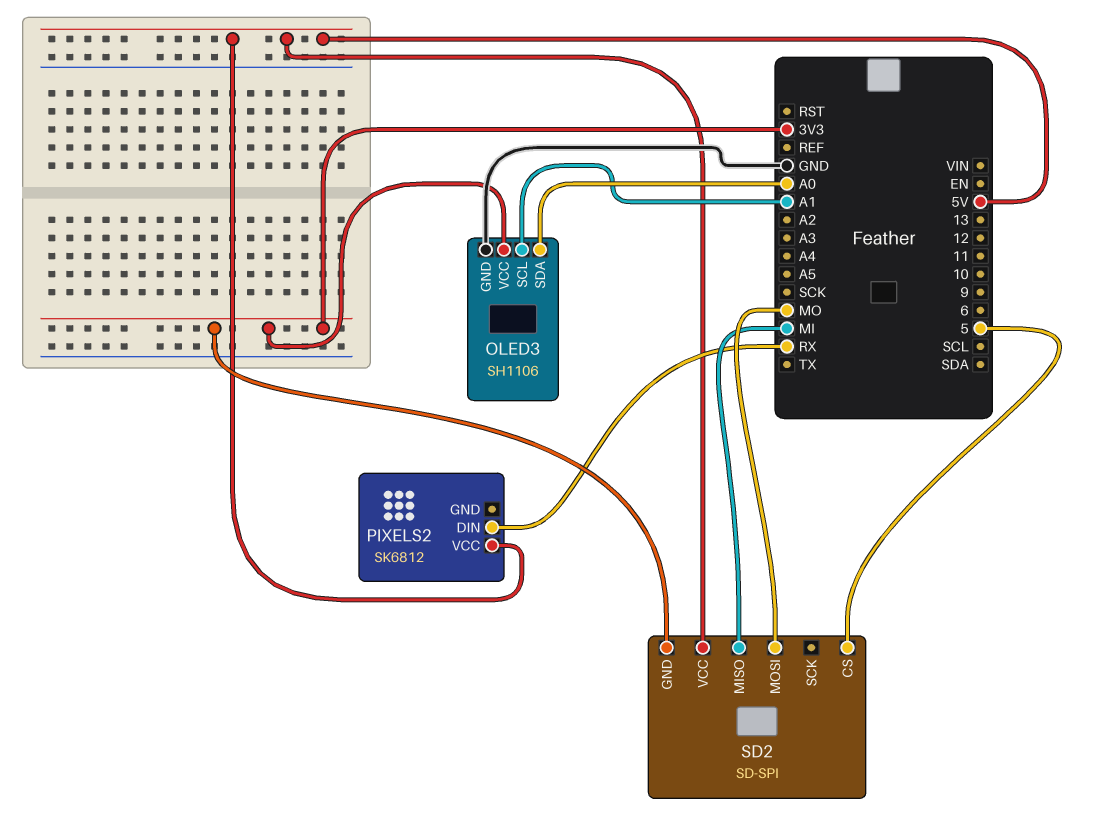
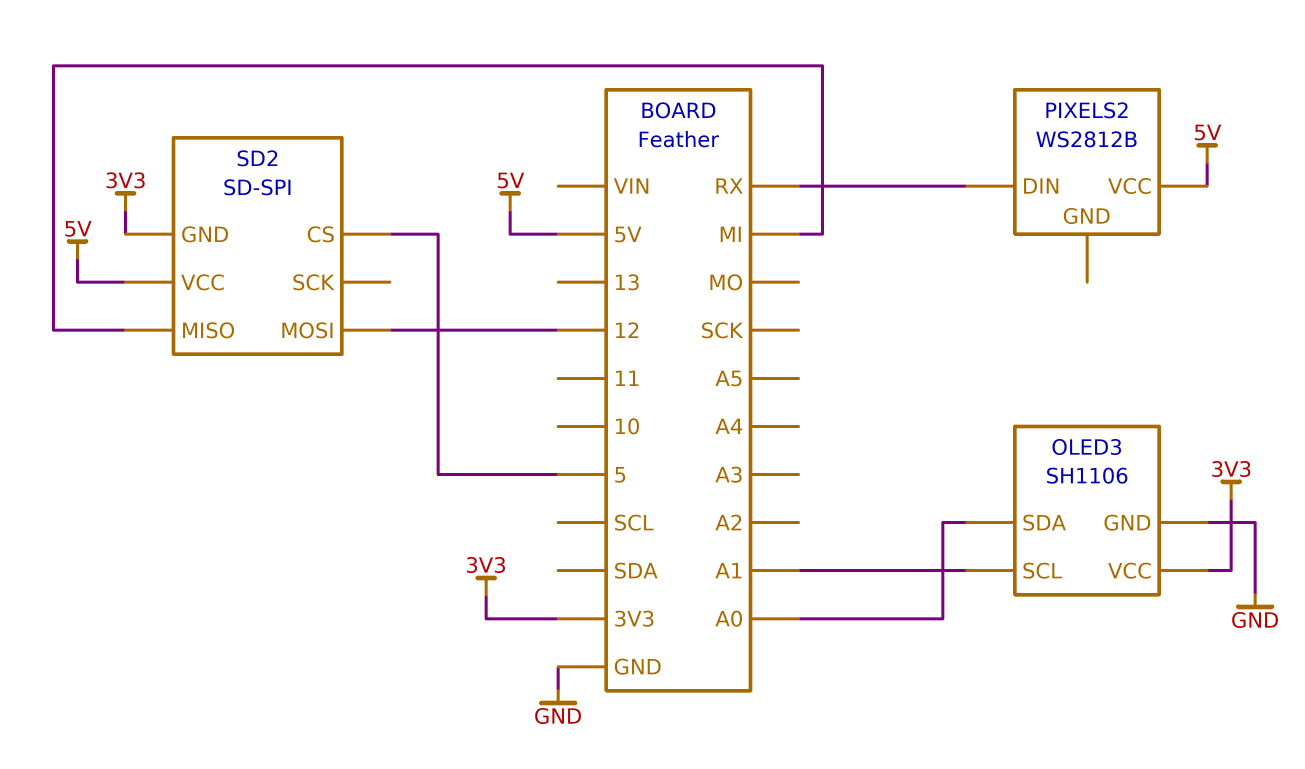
PIXELS2: SK6812 -> WS2812B
SD2 pin MOSI: MO -> 12

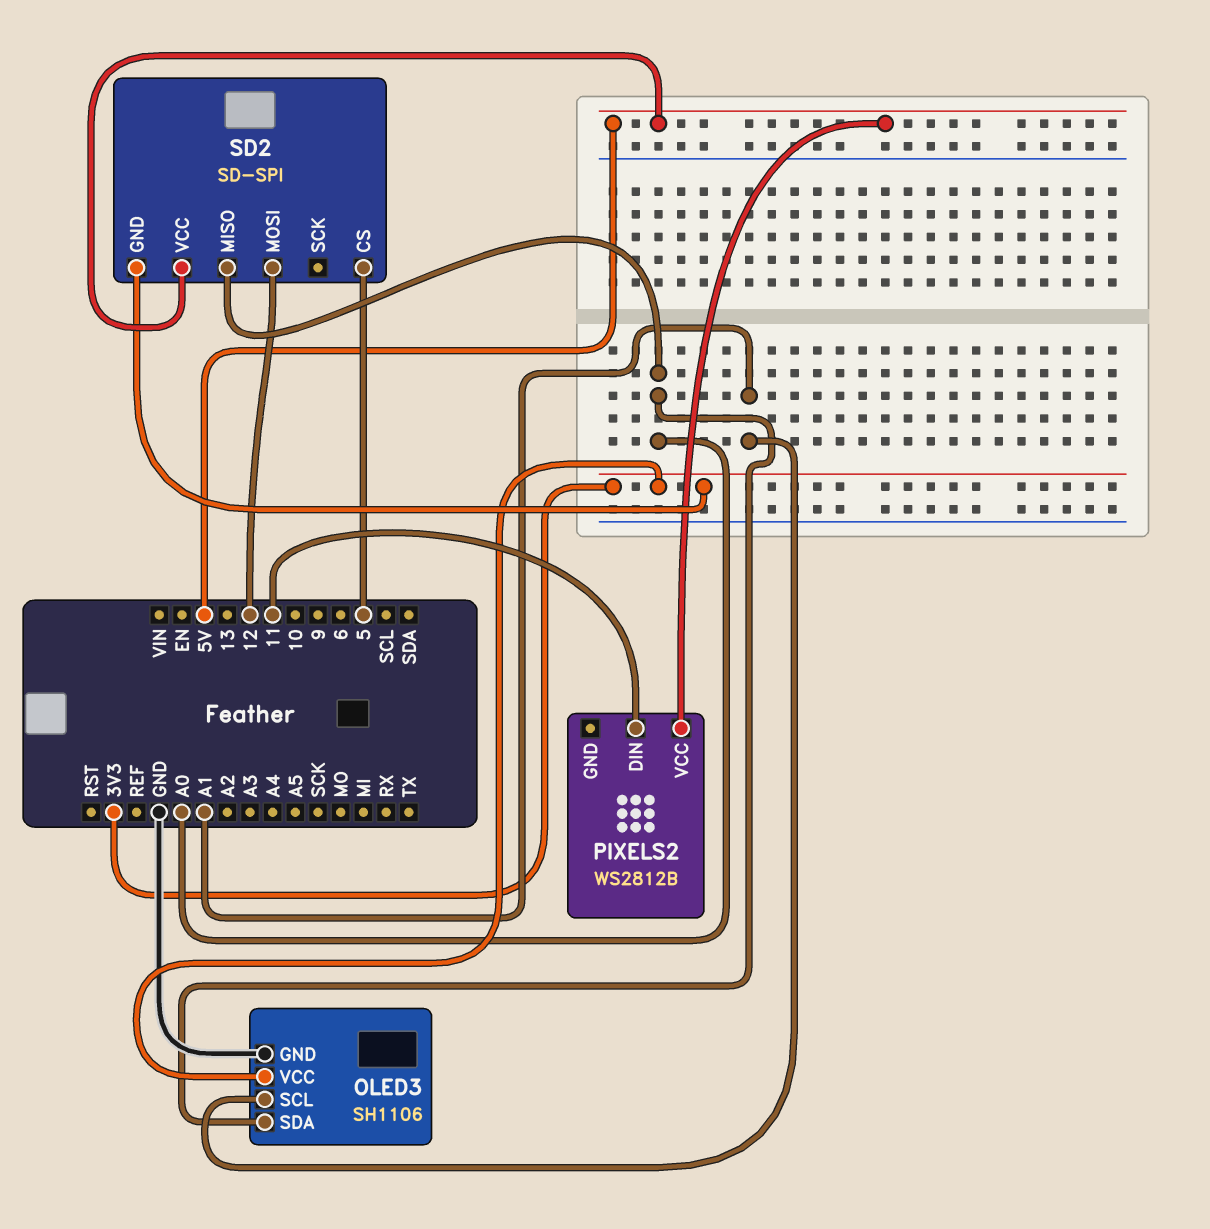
PIXELS2 pin DIN: RX -> 11
SD2 pin MISO: MI -> A0

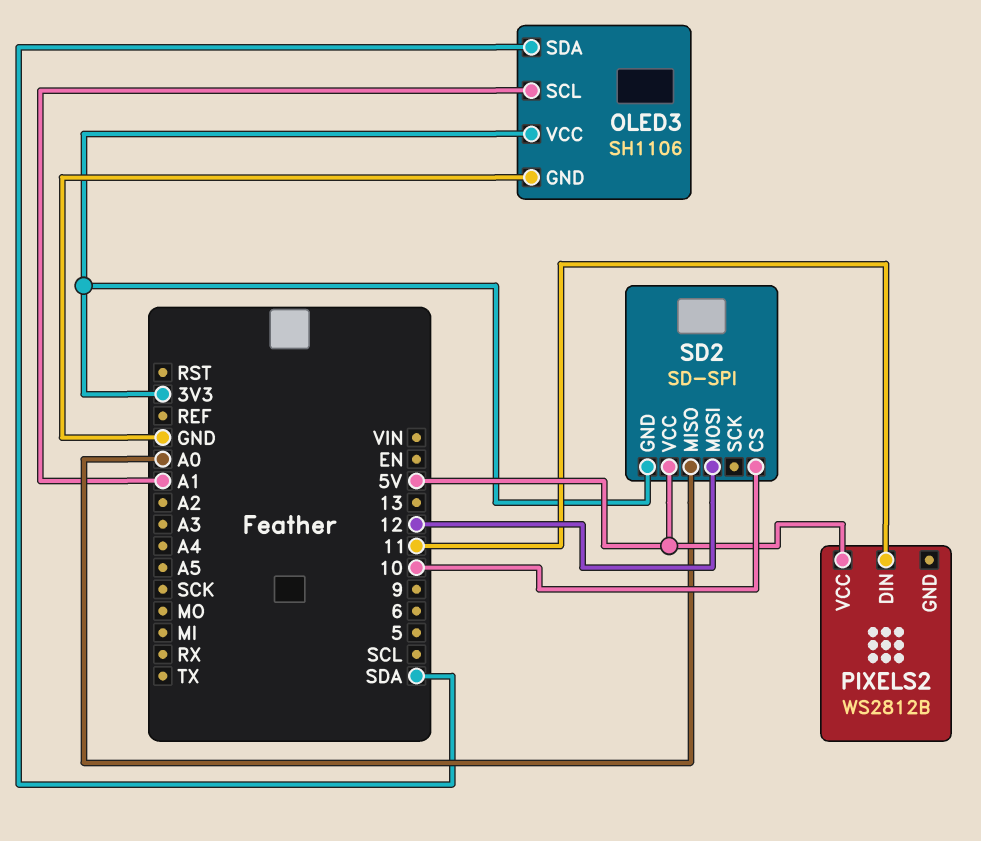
OLED3 pin SDA: A0 -> SDA
SD2 pin CS: 5 -> 10

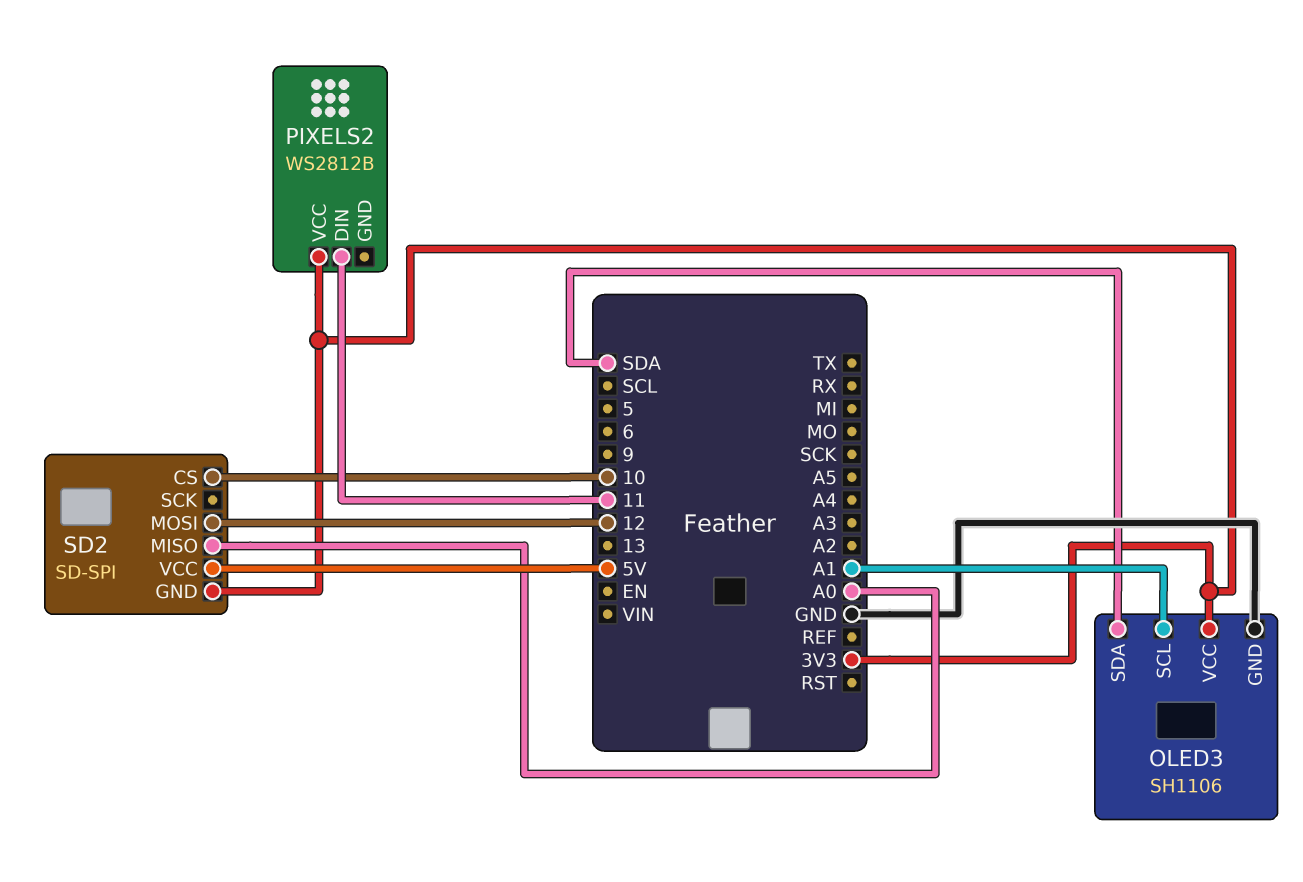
PIXELS2 pin VCC: 5V -> 3V3

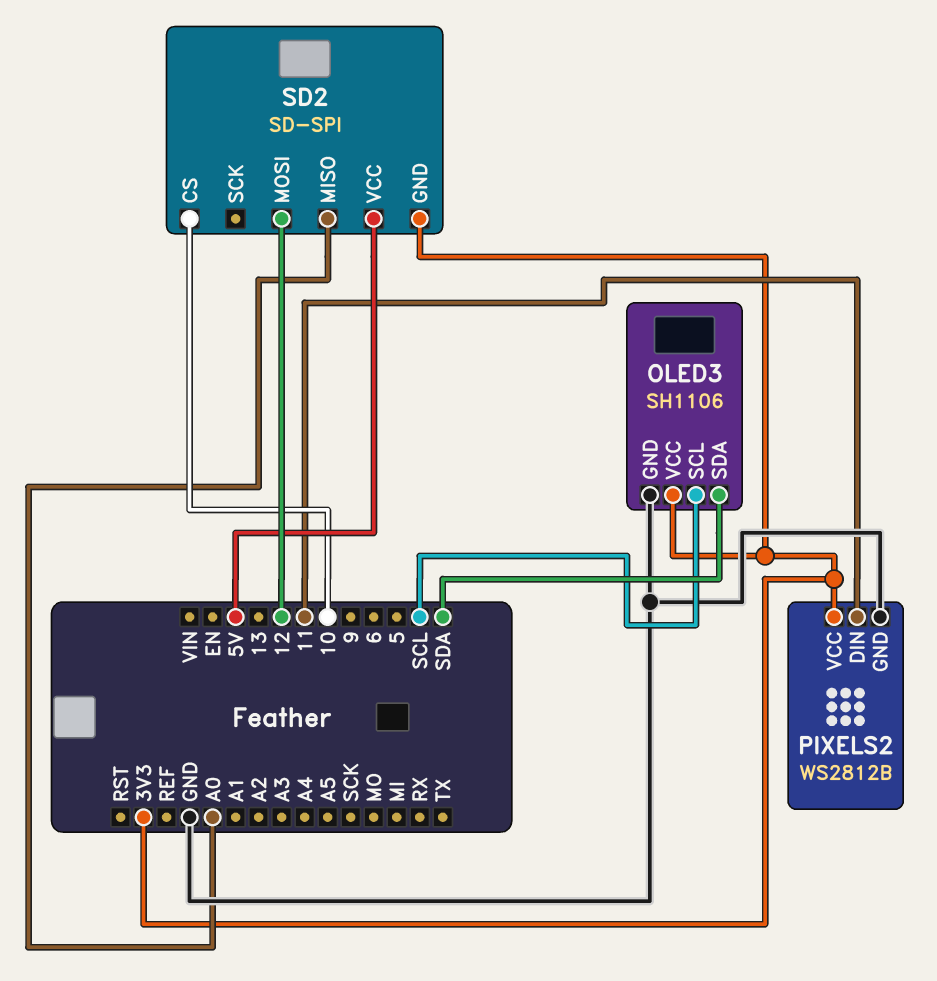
OLED3 pin SCL: A1 -> SCL
PIXELS2 pin GND: none -> GND

